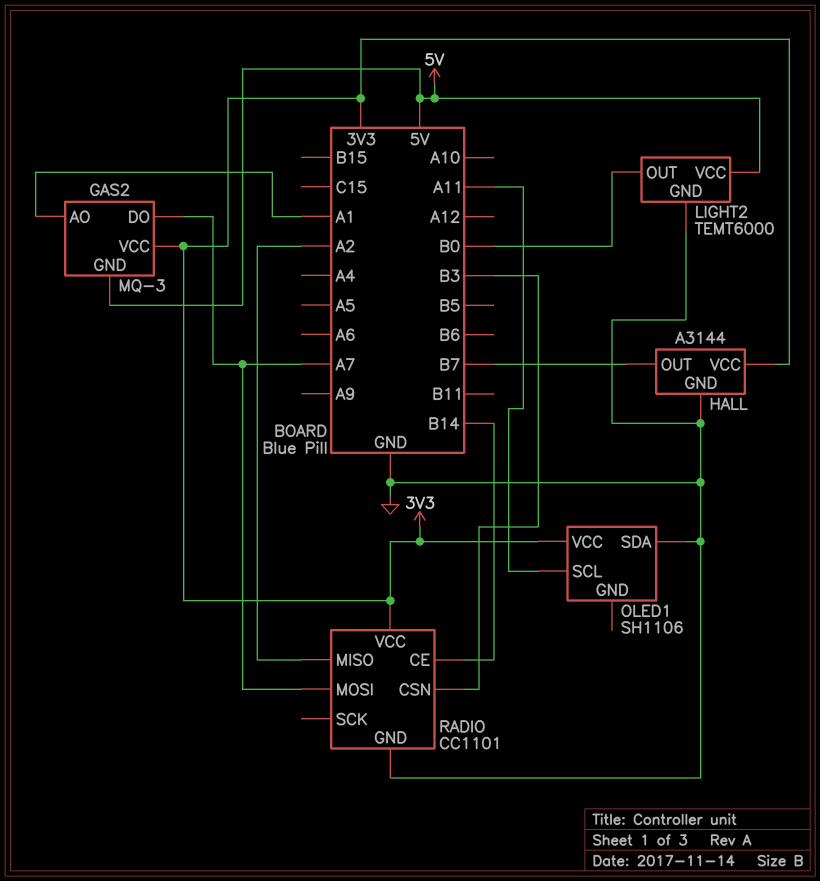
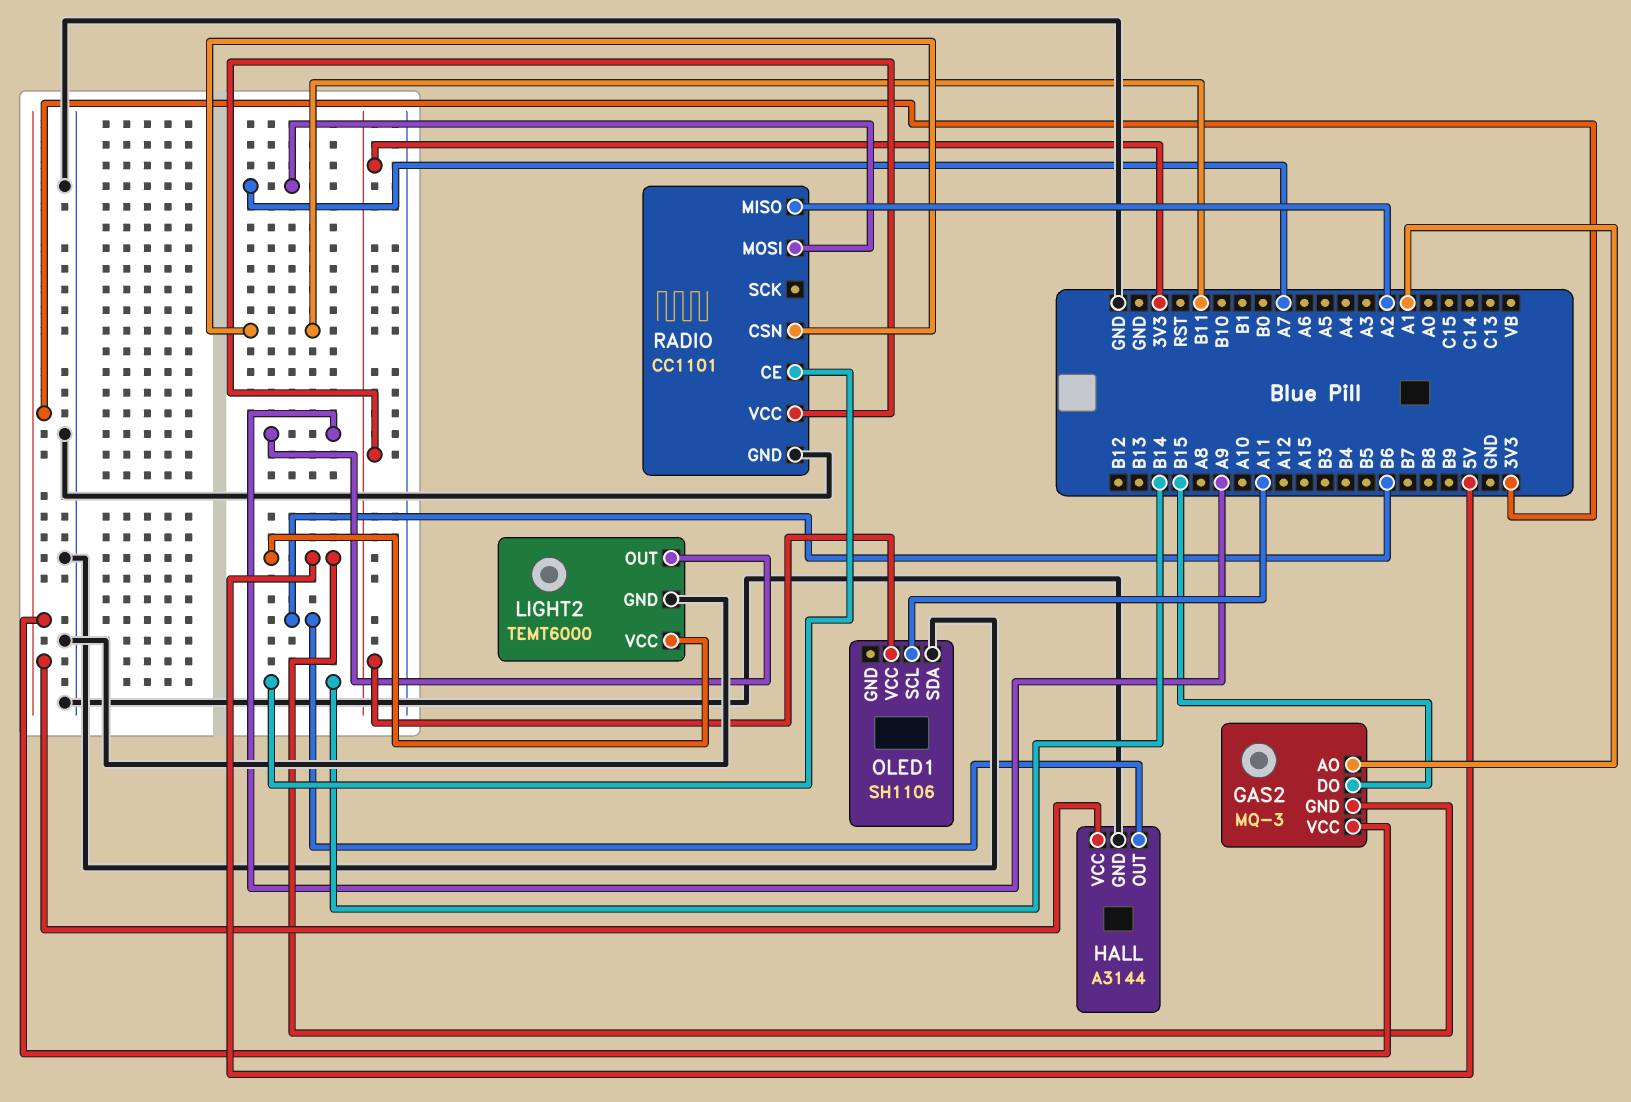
GAS2 pin DO: A7 -> B15
HALL pin OUT: B7 -> B6
LIGHT2 pin OUT: B0 -> A9
RADIO pin CSN: B3 -> B11

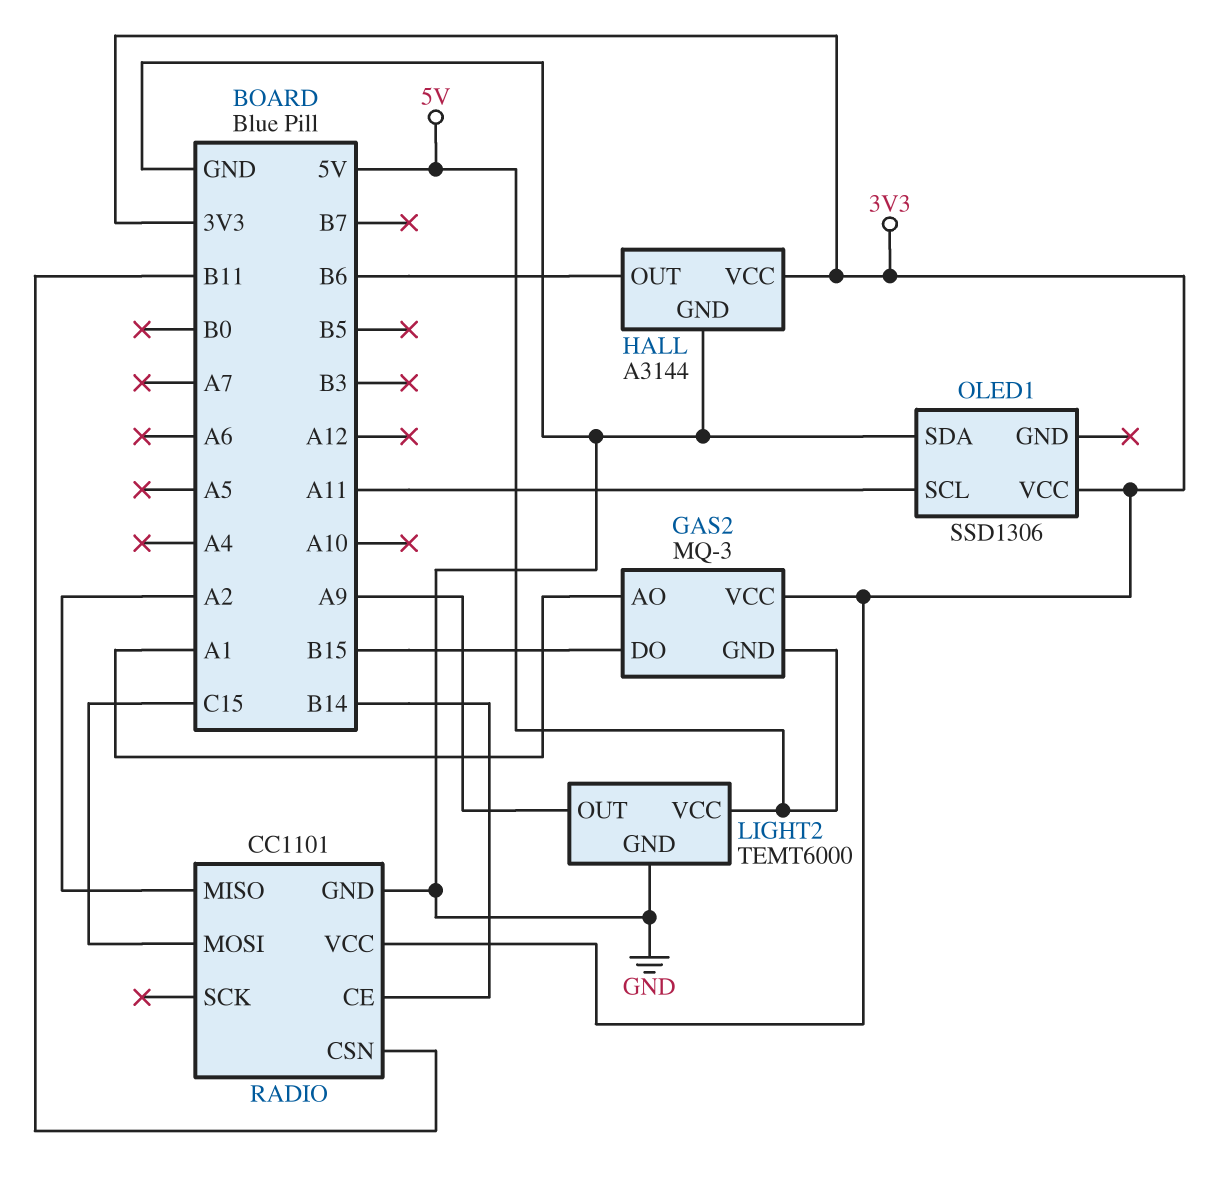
OLED1: SH1106 -> SSD1306
RADIO pin MOSI: A7 -> C15

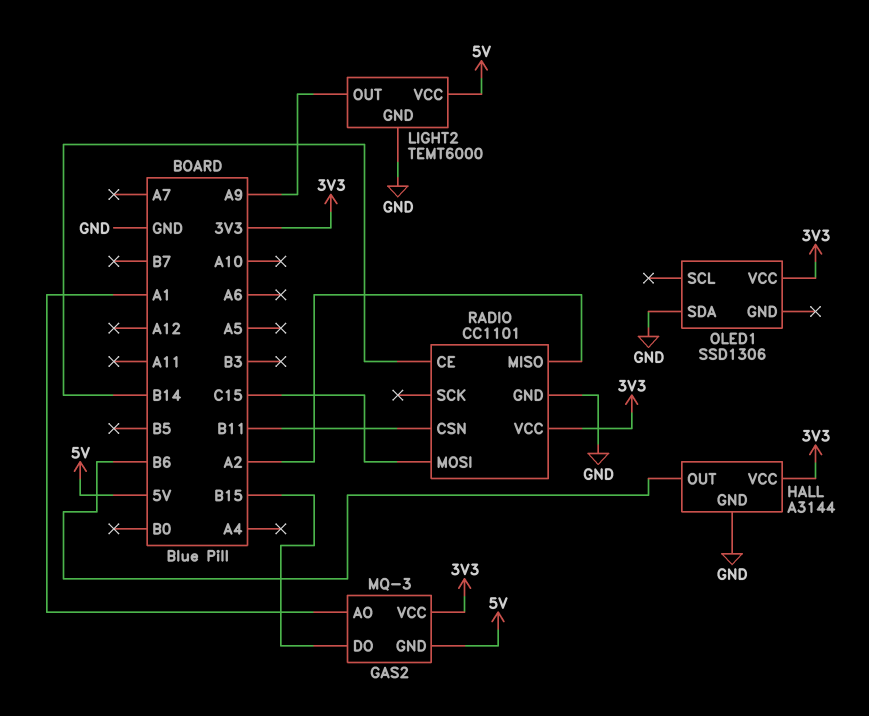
OLED1 pin SCL: A11 -> none

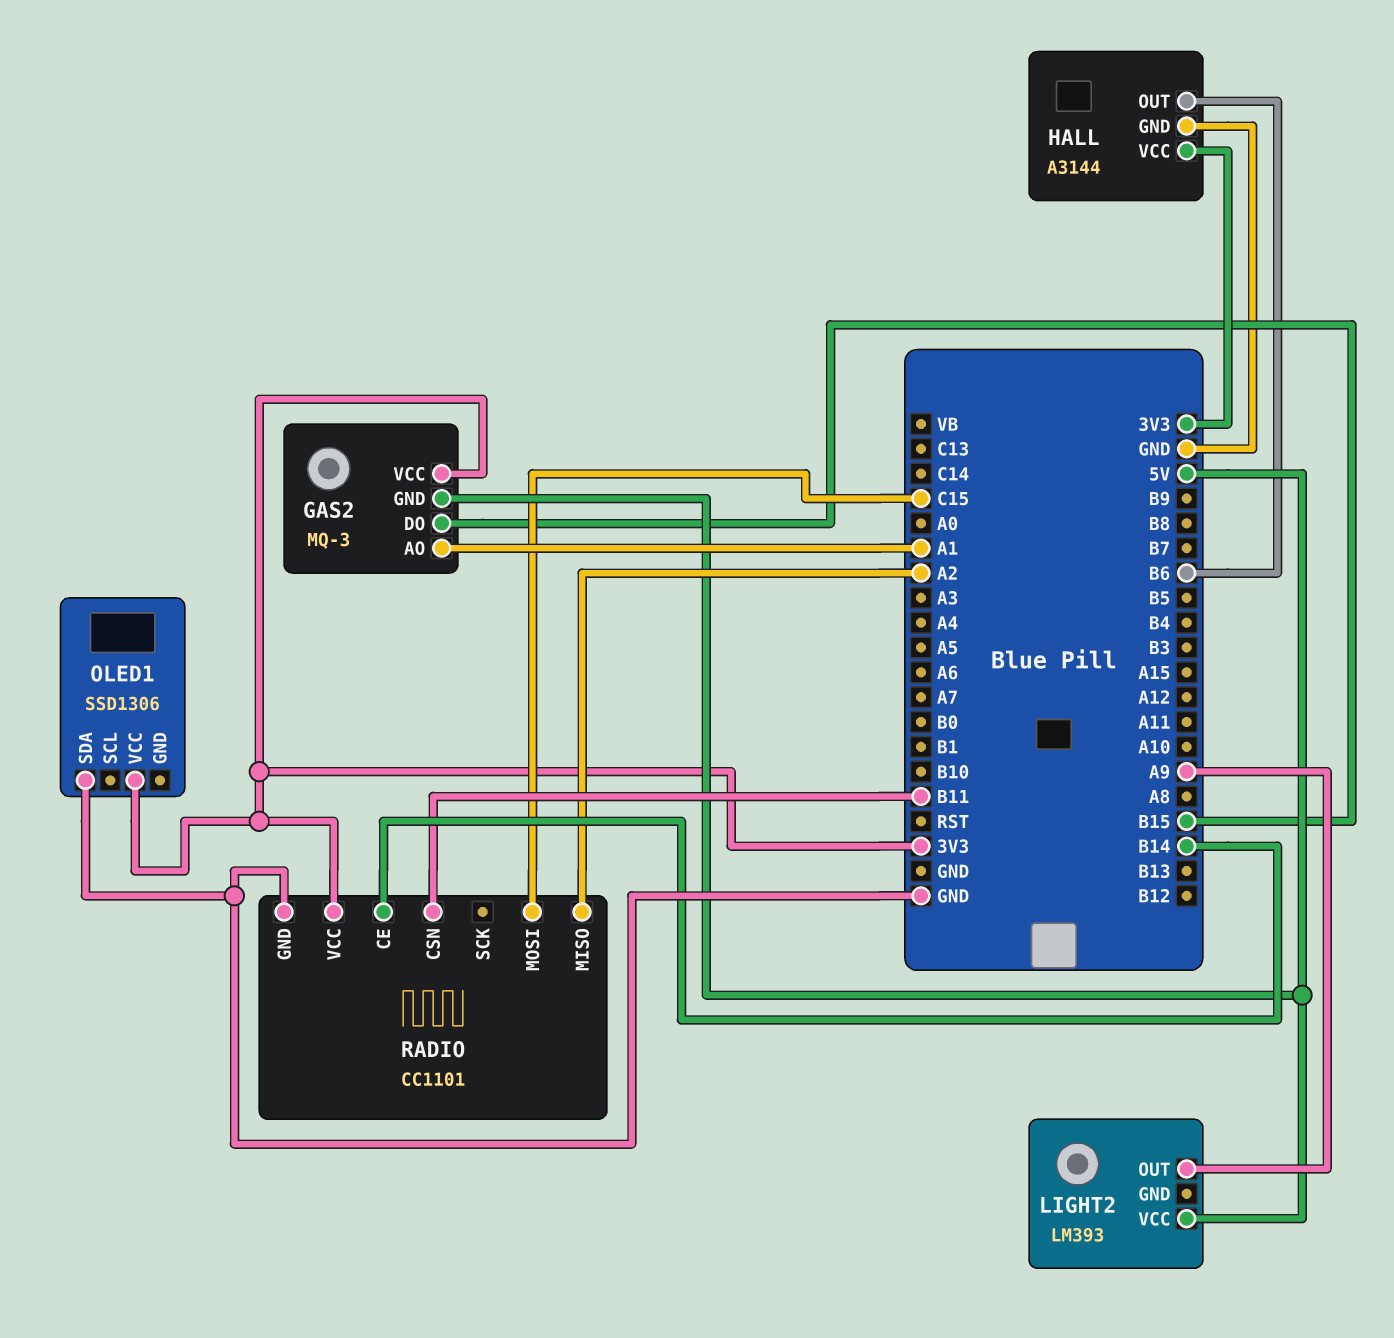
LIGHT2: TEMT6000 -> LM393
LIGHT2 pin GND: GND -> none

